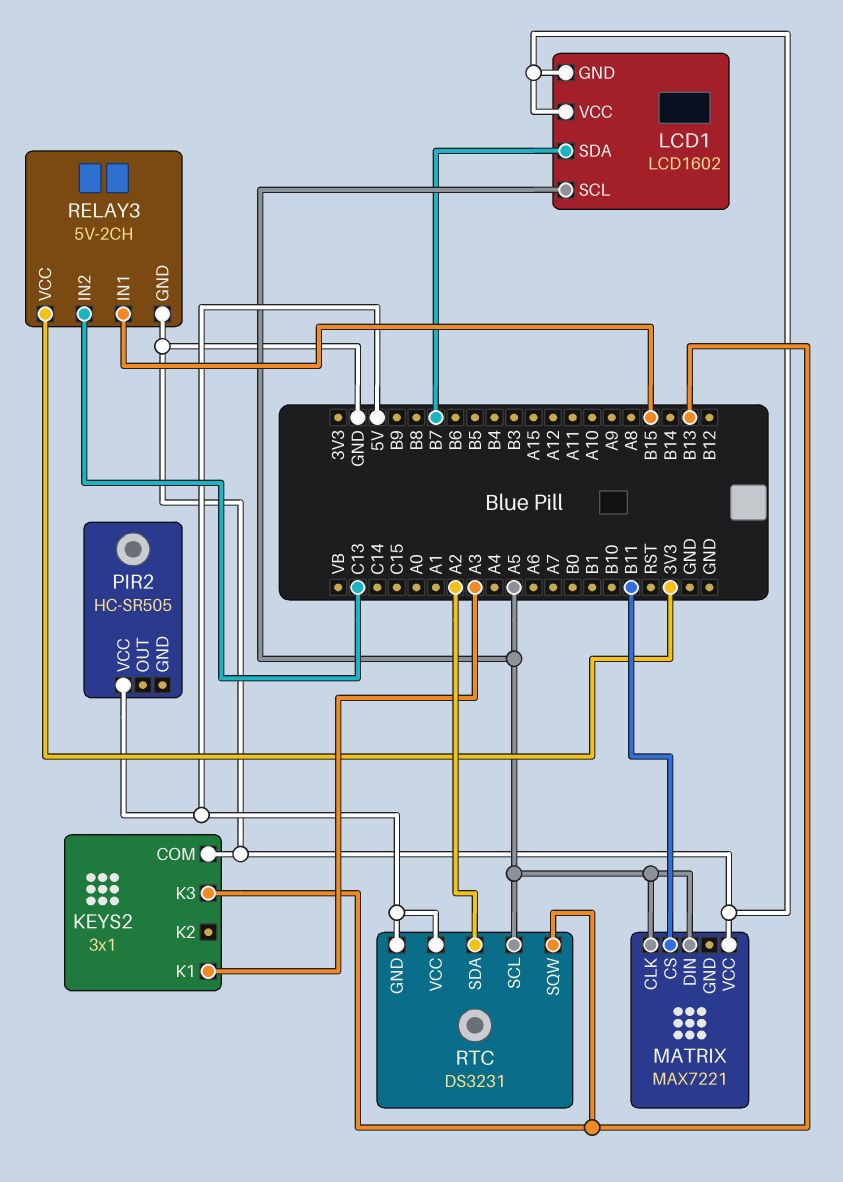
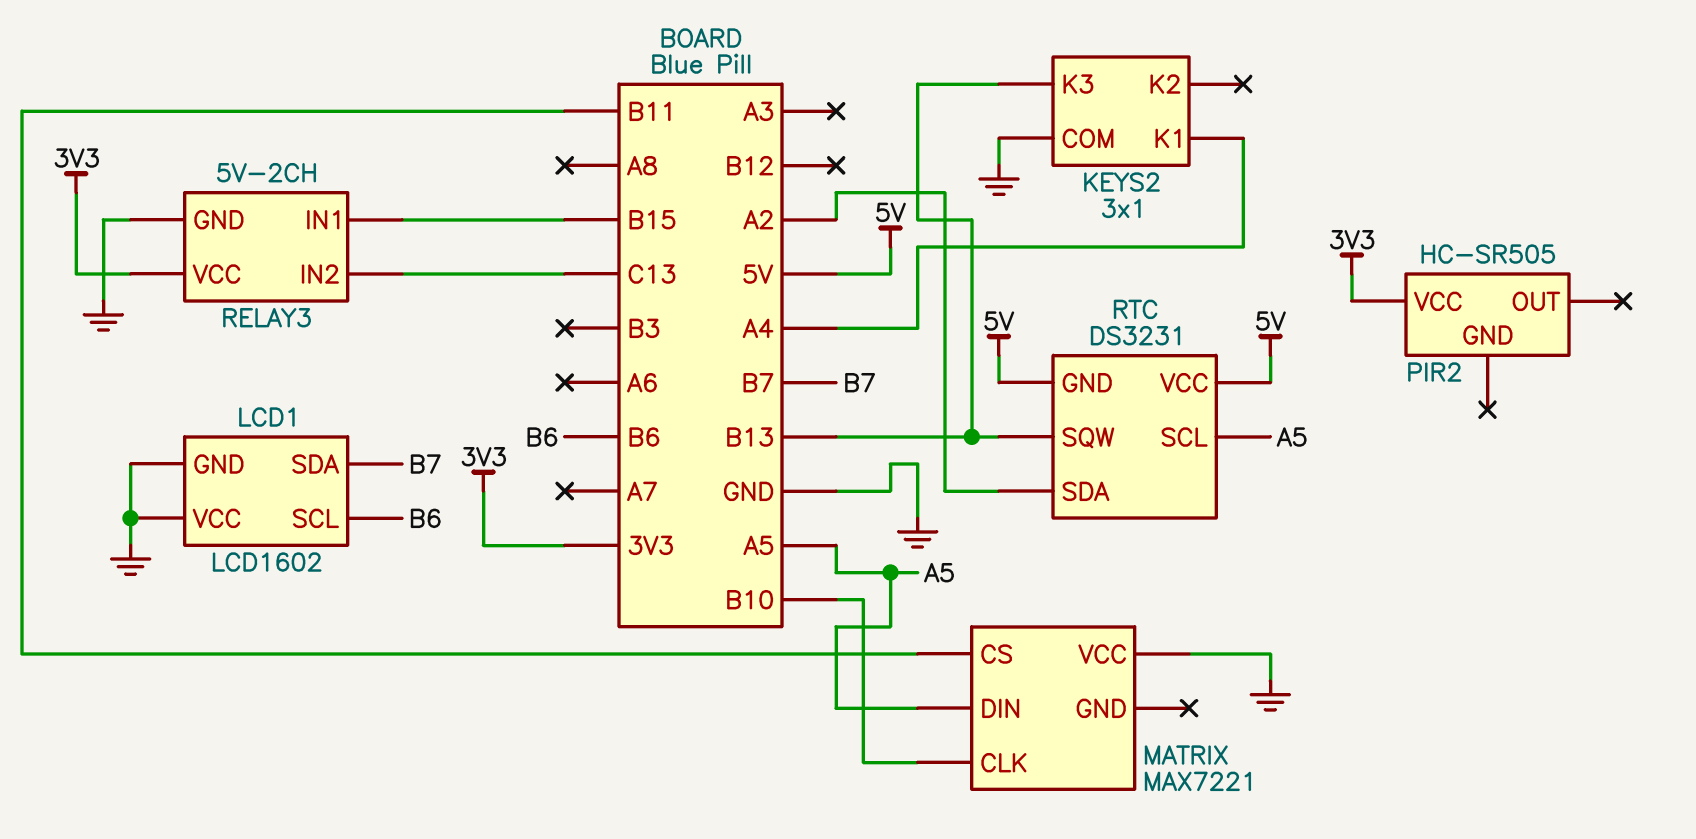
KEYS2 pin K1: A3 -> A4
LCD1 pin SCL: A5 -> B6
MATRIX pin CLK: A5 -> B10
PIR2 pin VCC: 5V -> 3V3

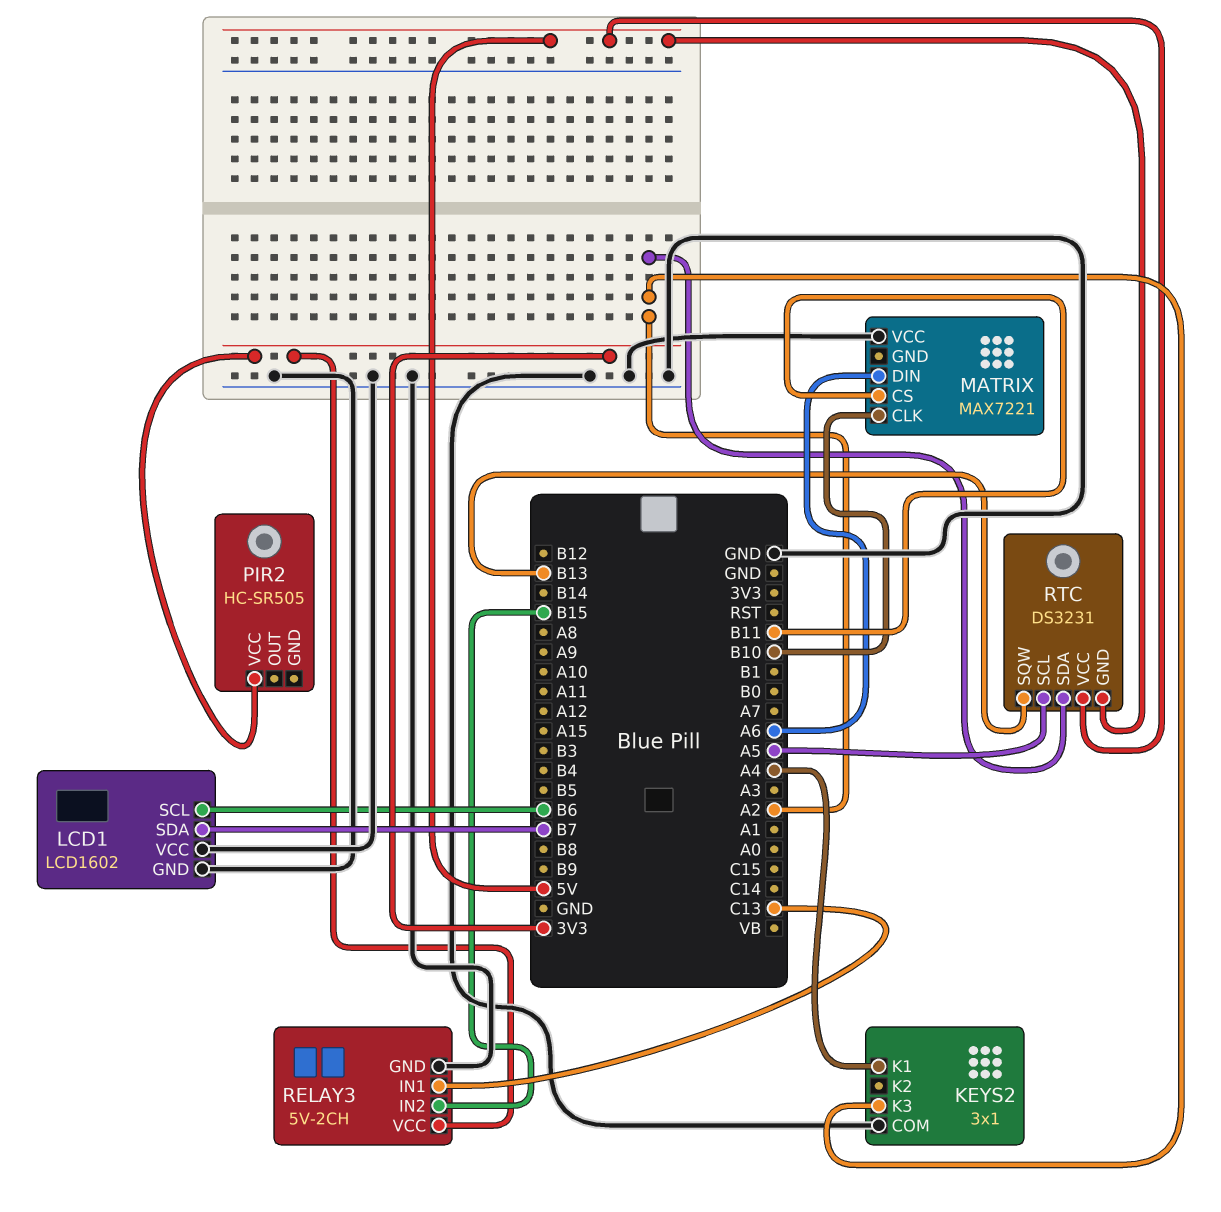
KEYS2 pin K3: B13 -> A2
MATRIX pin DIN: A5 -> A6
RELAY3 pin IN1: B15 -> C13
RELAY3 pin IN2: C13 -> B15

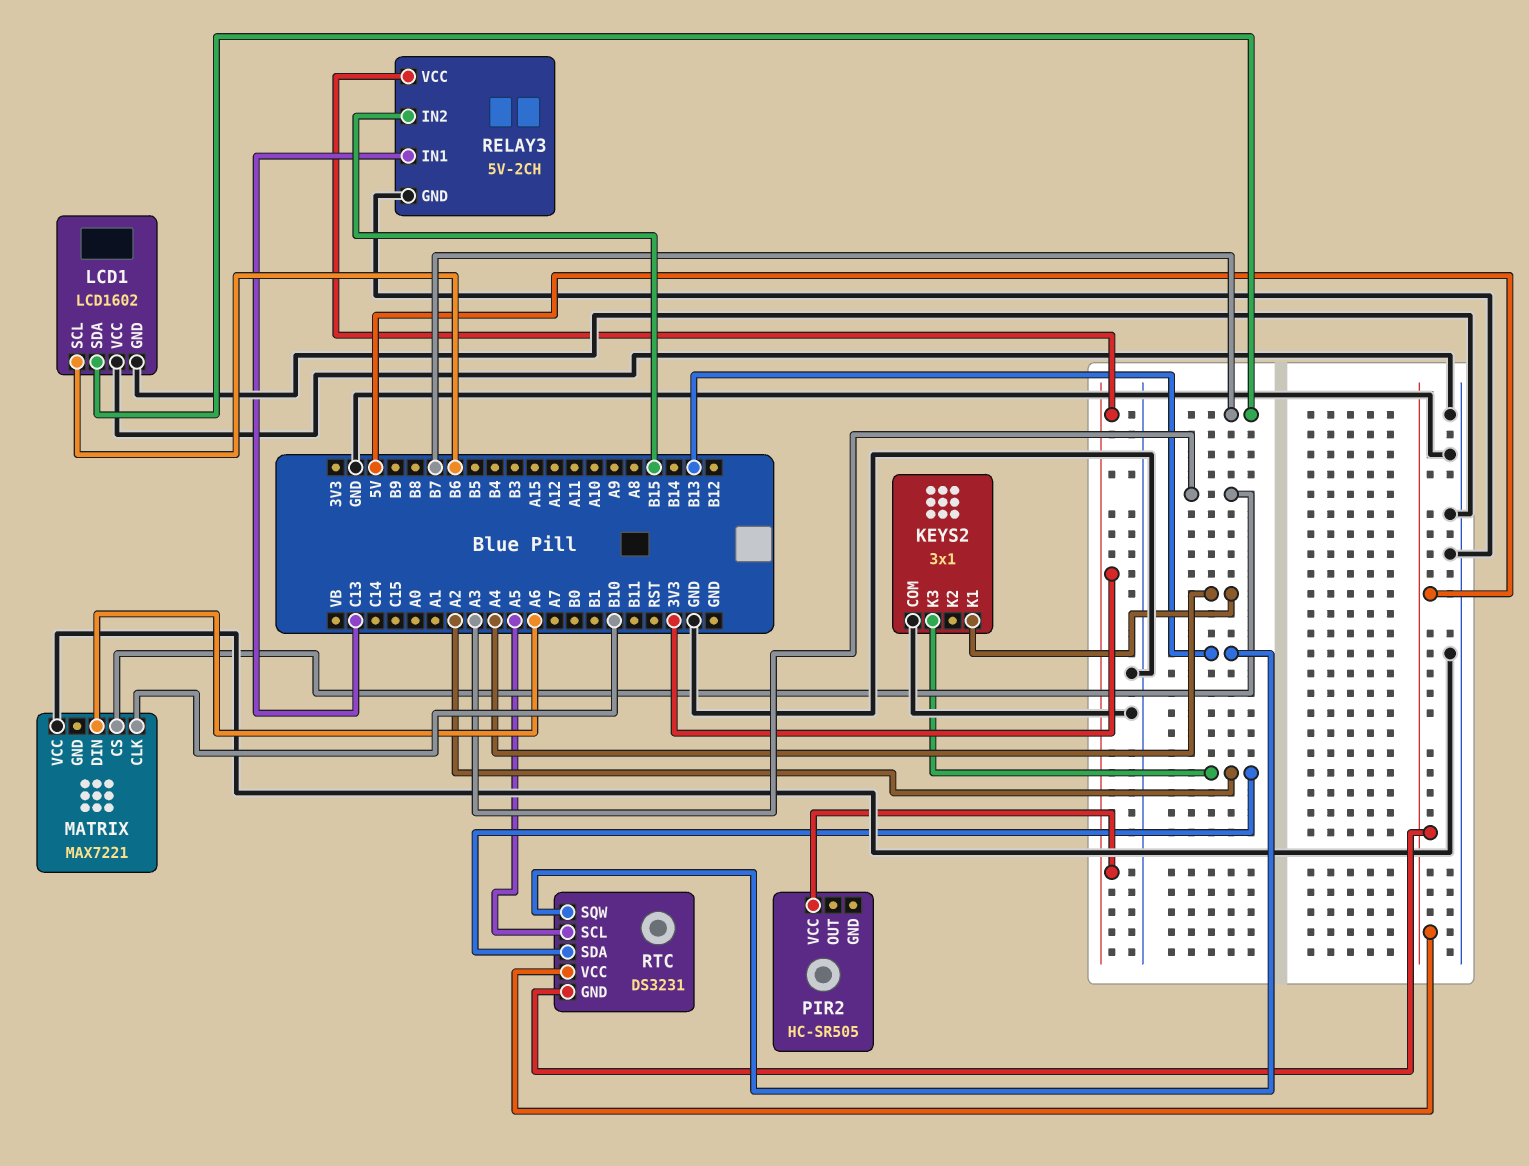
MATRIX pin CS: B11 -> A3

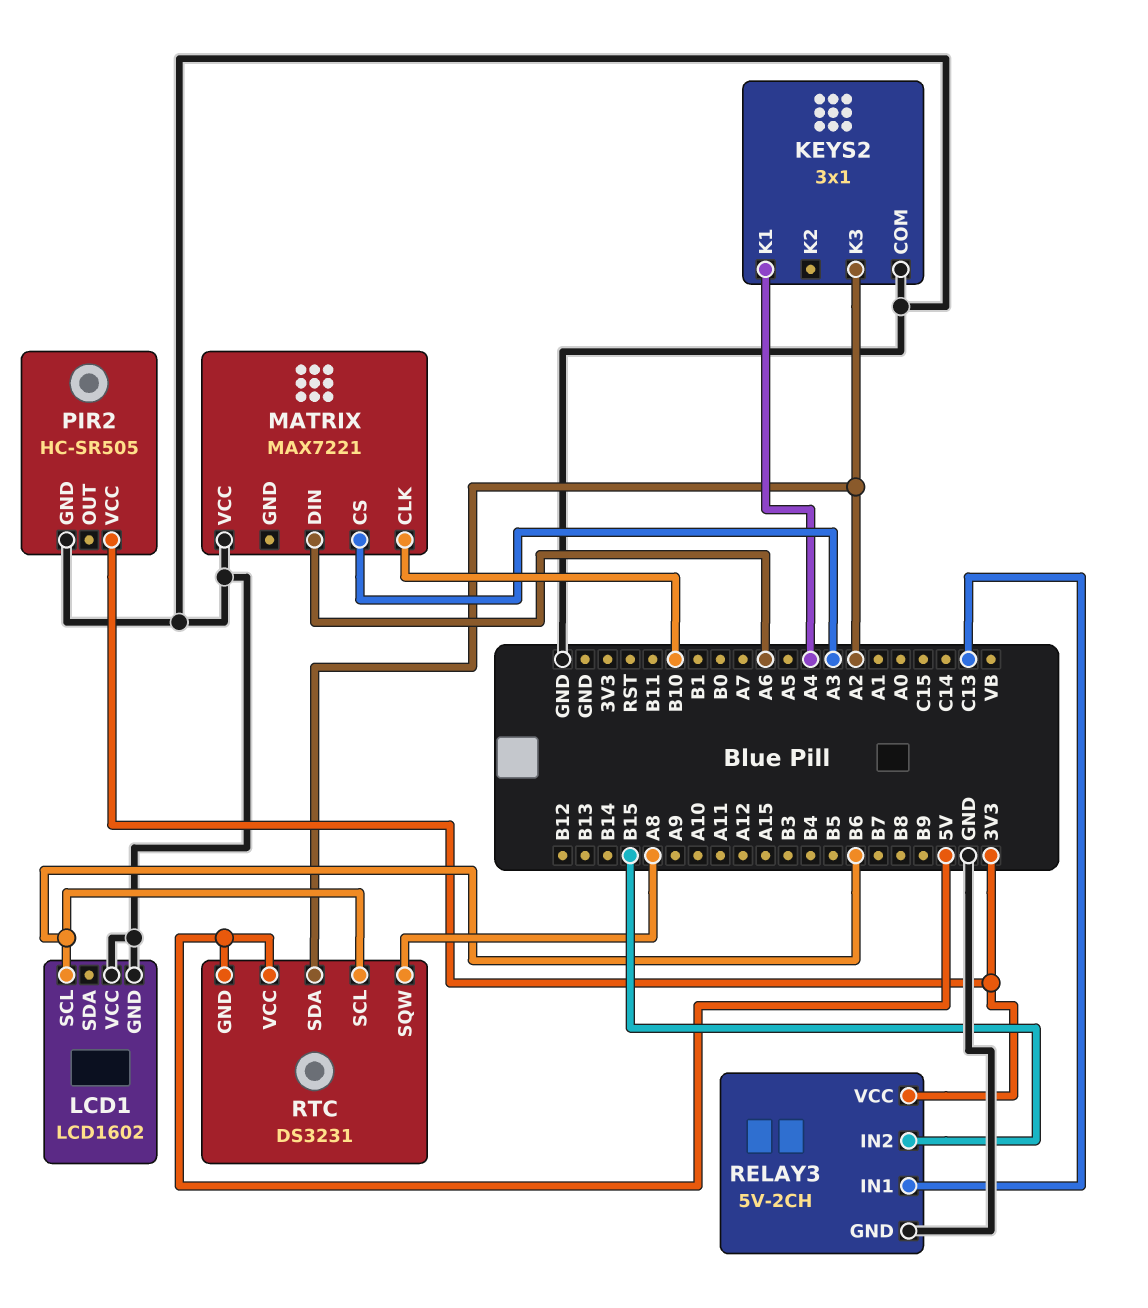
LCD1 pin SDA: B7 -> none
PIR2 pin GND: none -> GND
RTC pin SCL: A5 -> B6
RTC pin SQW: B13 -> A8

